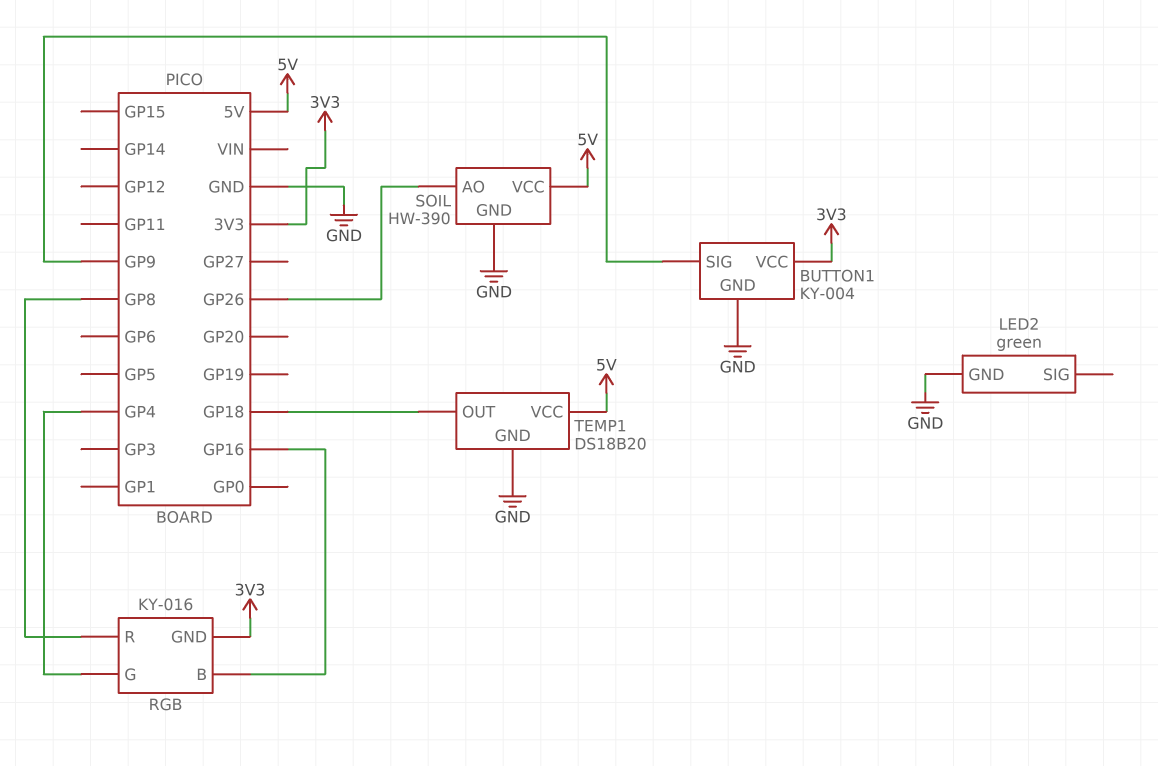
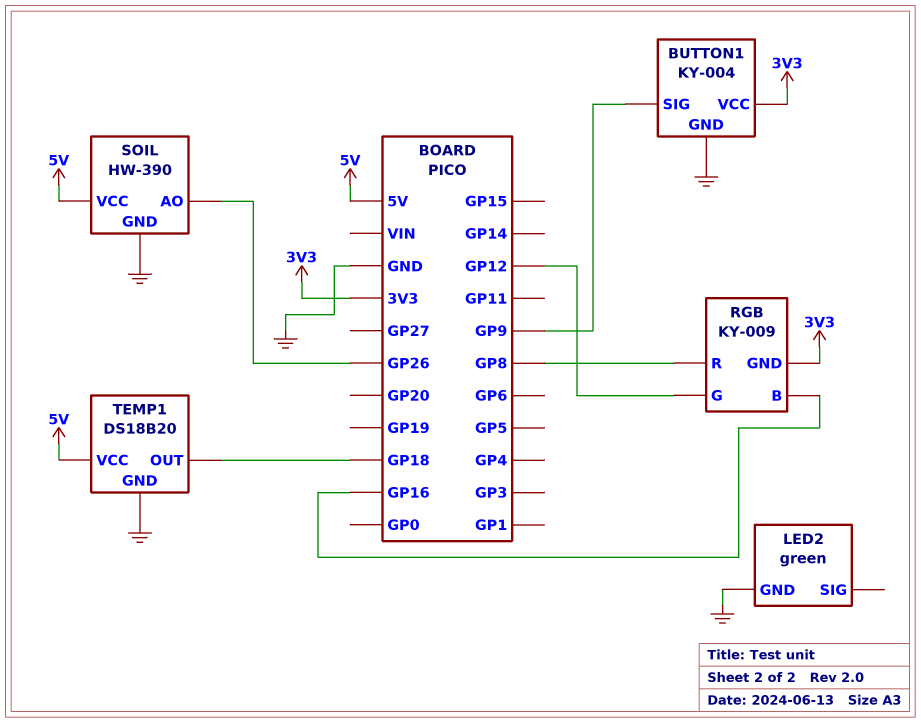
RGB: KY-016 -> KY-009
RGB pin G: GP4 -> GP12

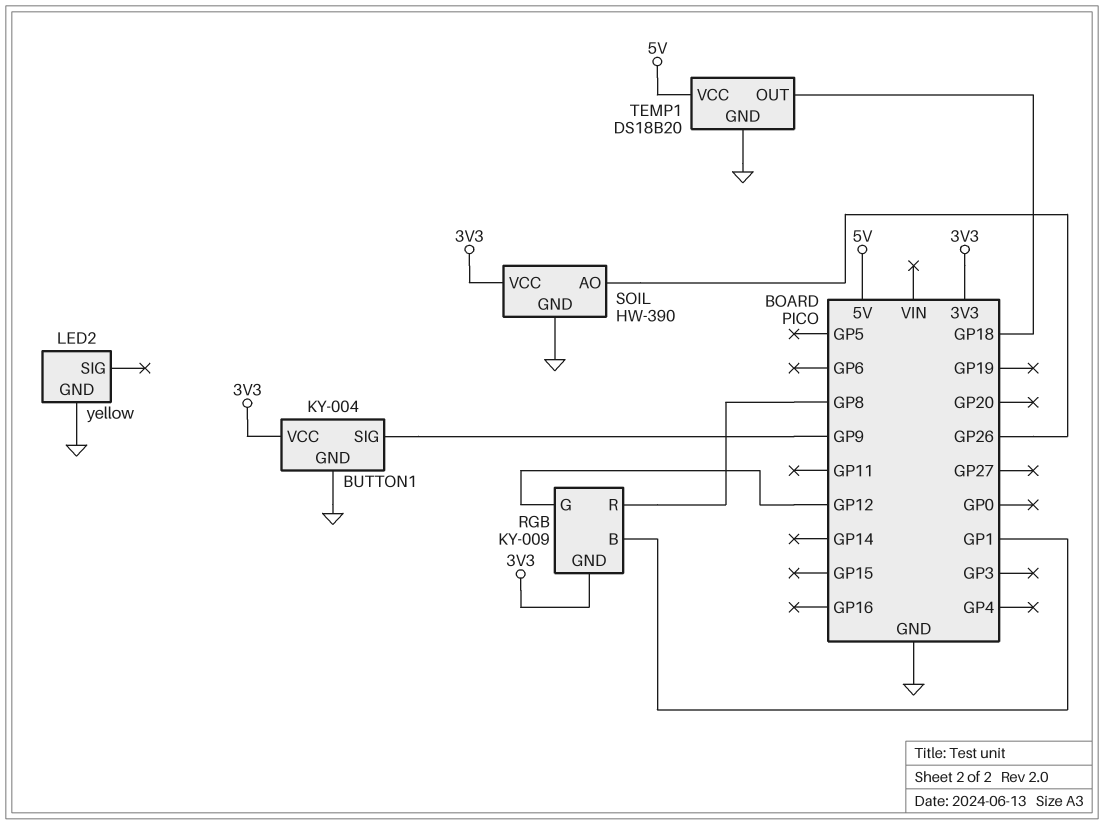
LED2: green -> yellow
RGB pin B: GP16 -> GP1
SOIL pin VCC: 5V -> 3V3

